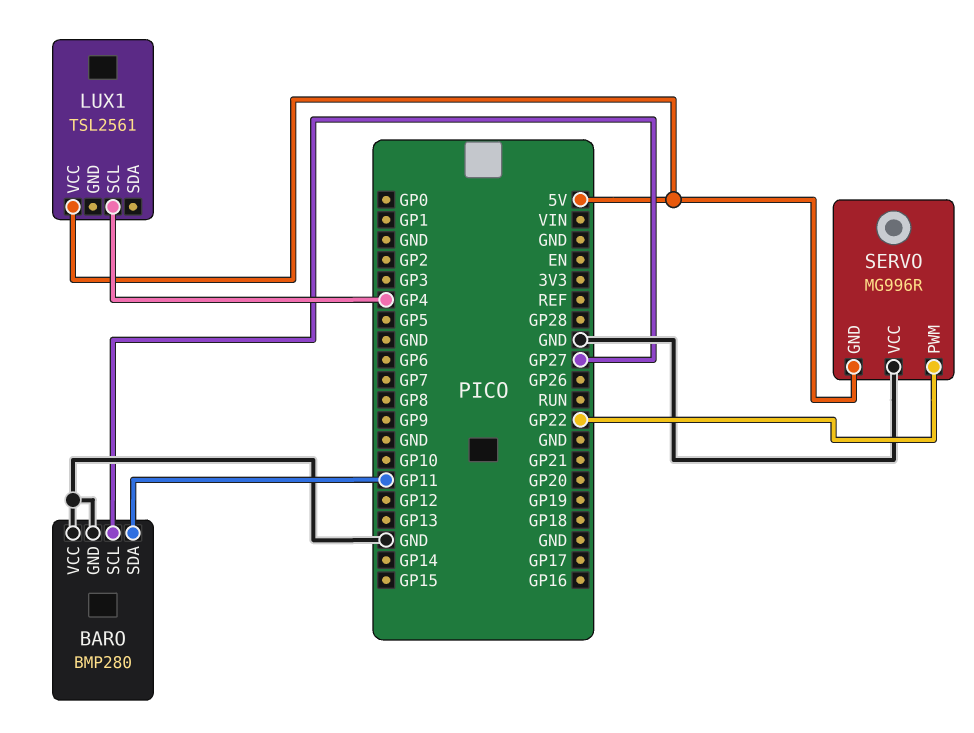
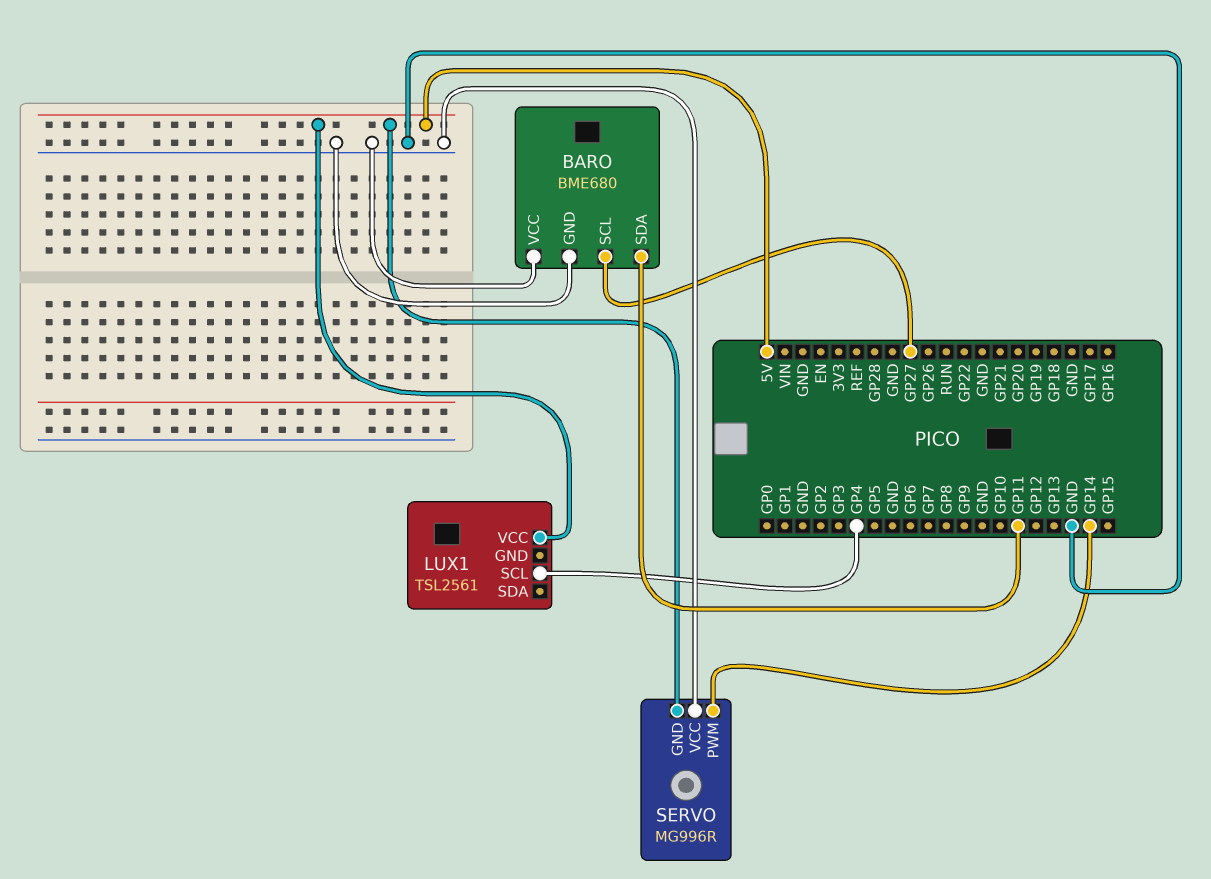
BARO: BMP280 -> BME680
SERVO pin PWM: GP22 -> GP14

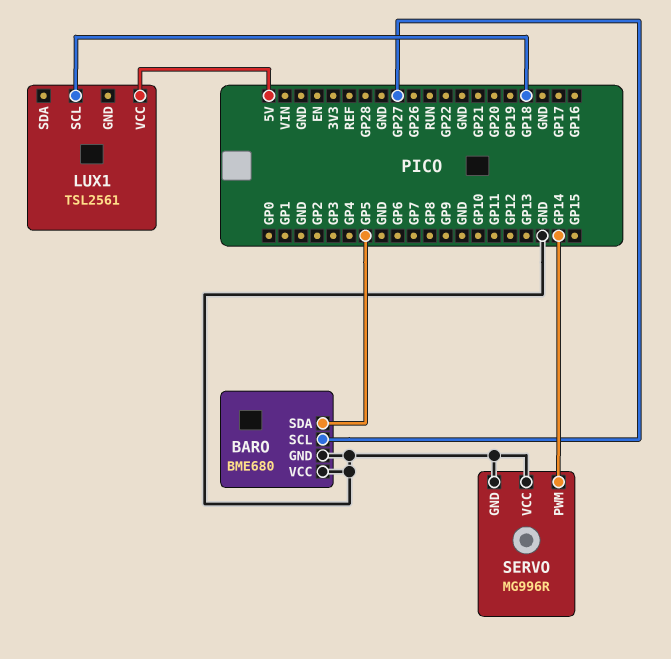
BARO pin SDA: GP11 -> GP5
LUX1 pin SCL: GP4 -> GP18
SERVO pin GND: 5V -> GND

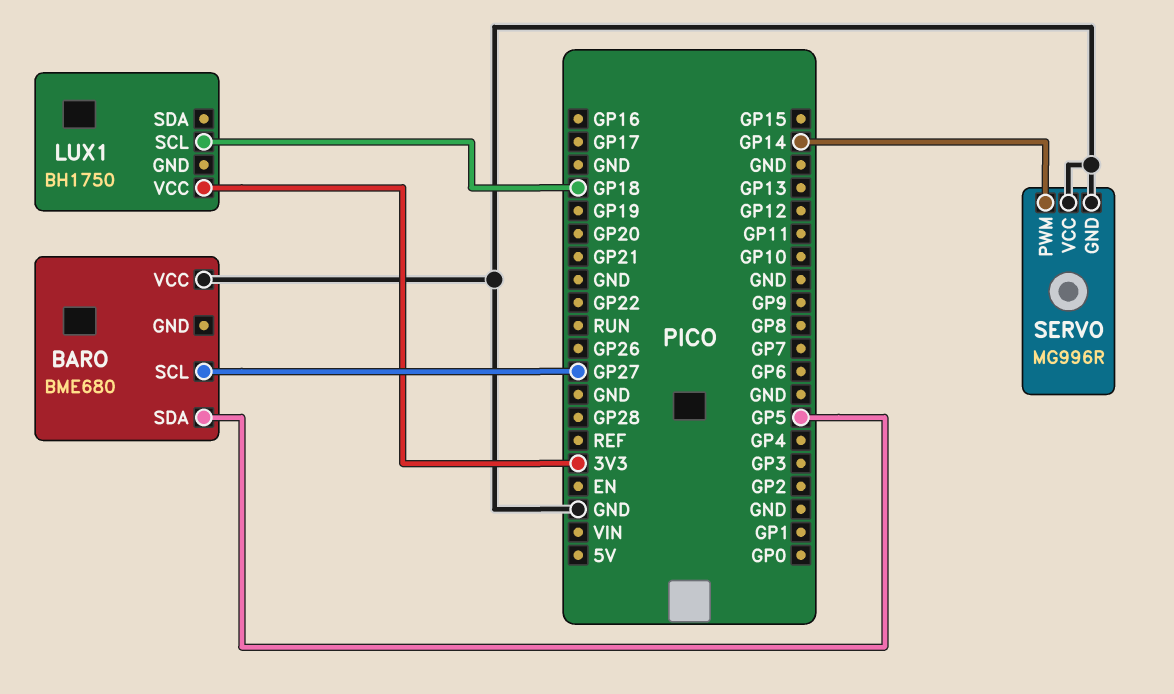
BARO pin GND: GND -> none
LUX1: TSL2561 -> BH1750
LUX1 pin VCC: 5V -> 3V3

